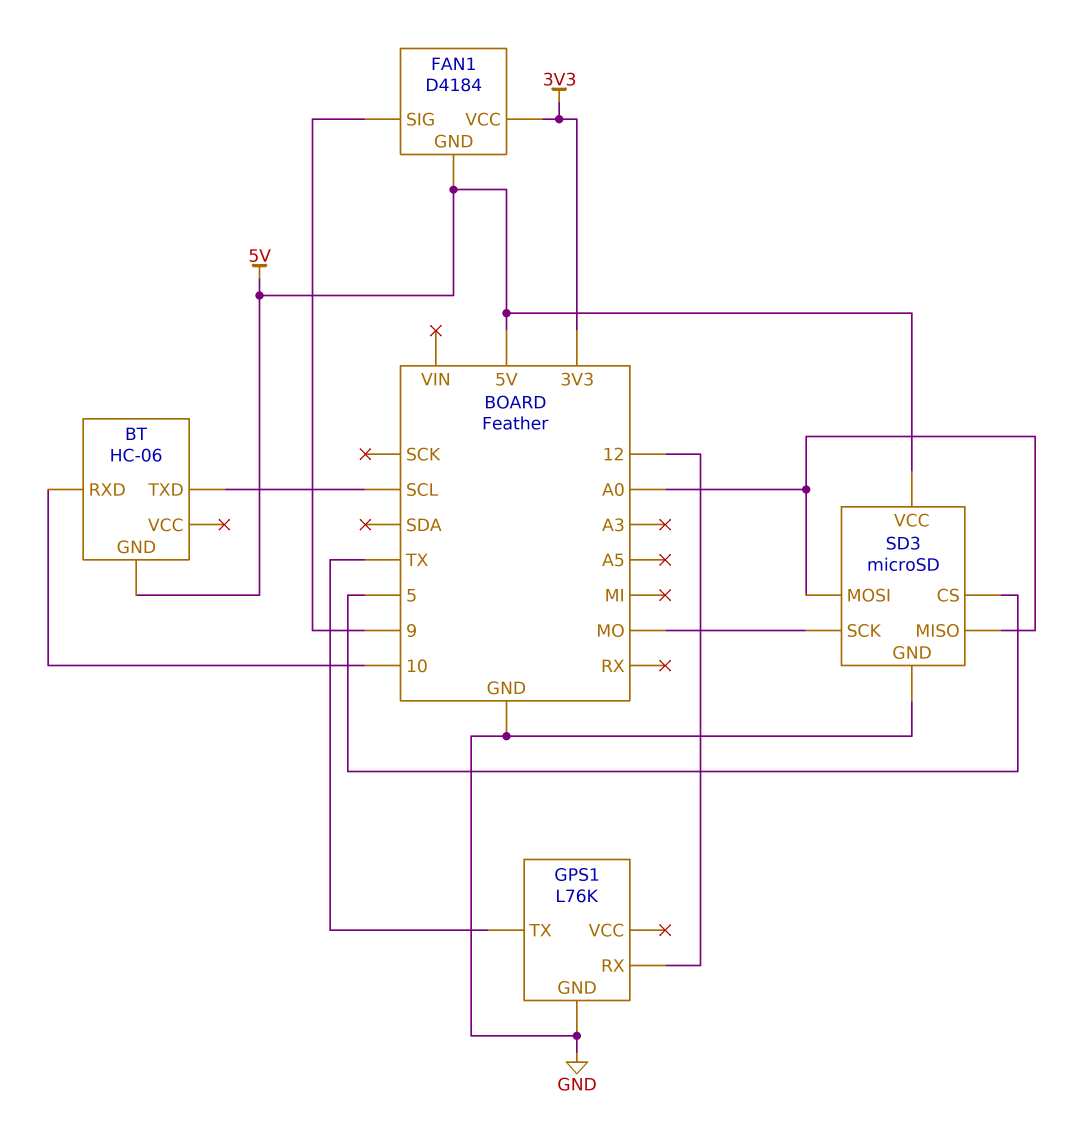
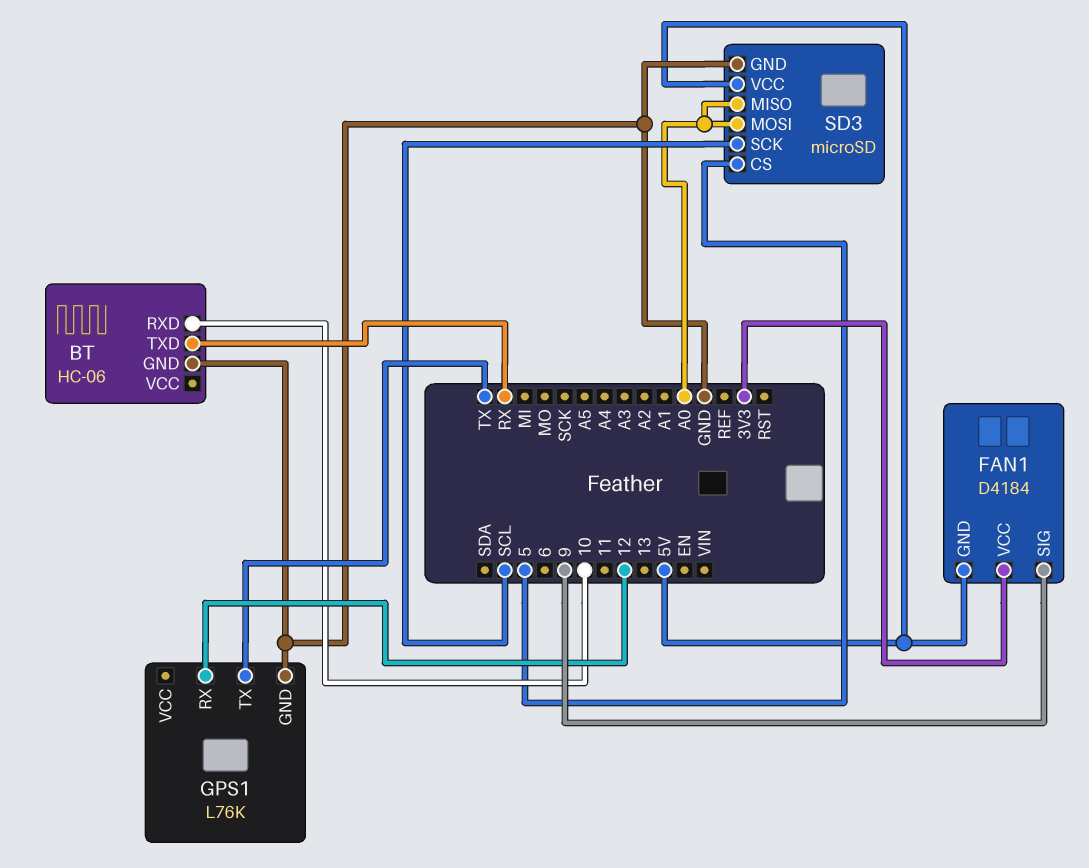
BT pin GND: 5V -> GND
BT pin TXD: SCL -> RX
SD3 pin SCK: MO -> SCL

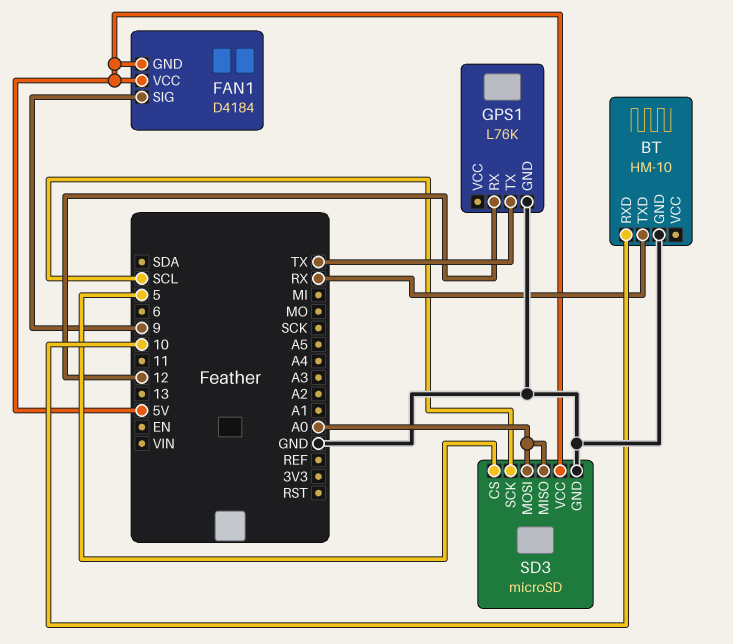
BT: HC-06 -> HM-10
FAN1 pin VCC: 3V3 -> 5V

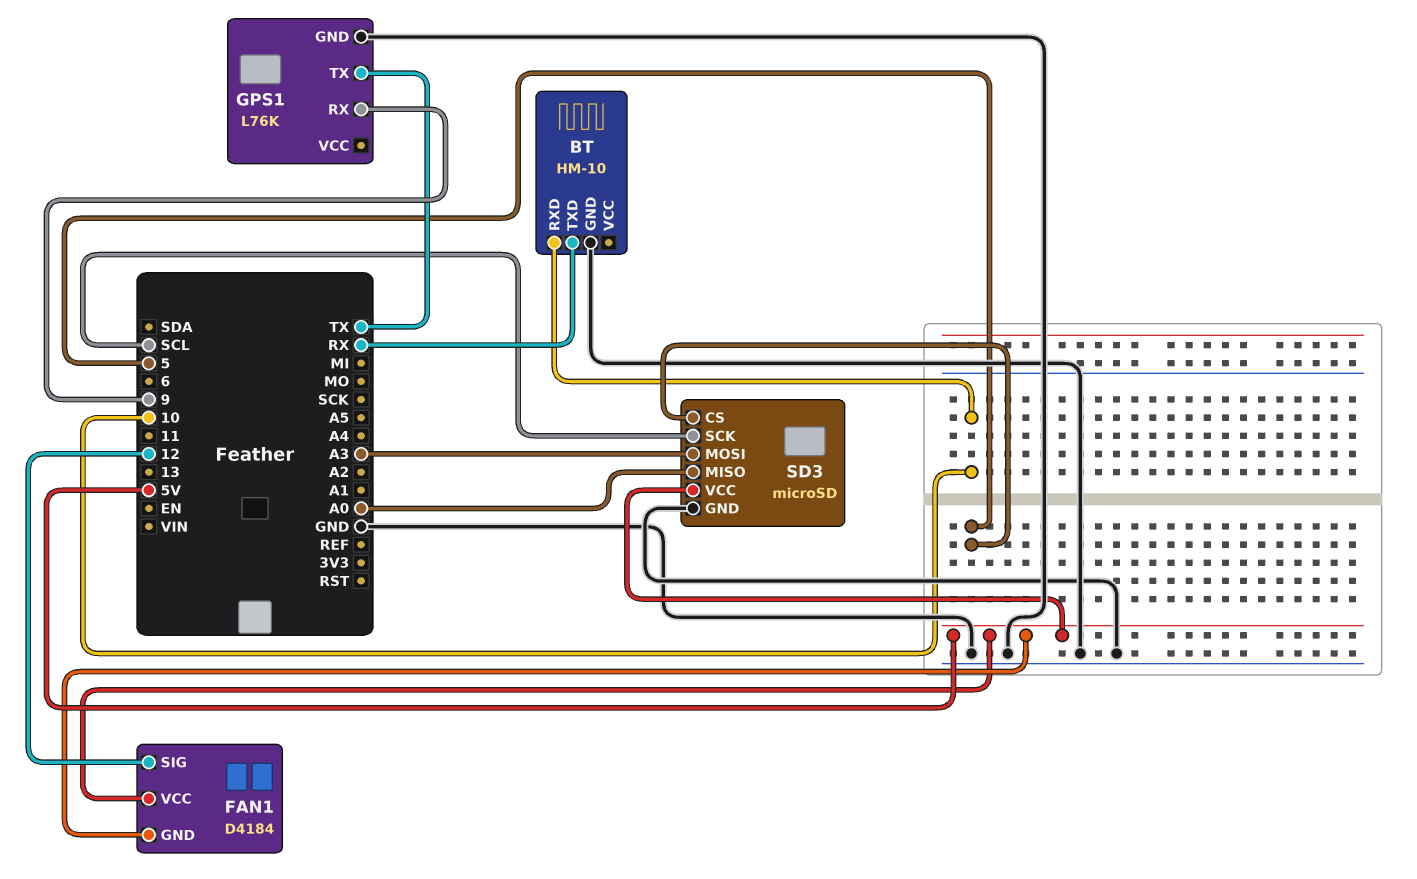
FAN1 pin SIG: 9 -> 12
GPS1 pin RX: 12 -> 9
SD3 pin MOSI: A0 -> A3

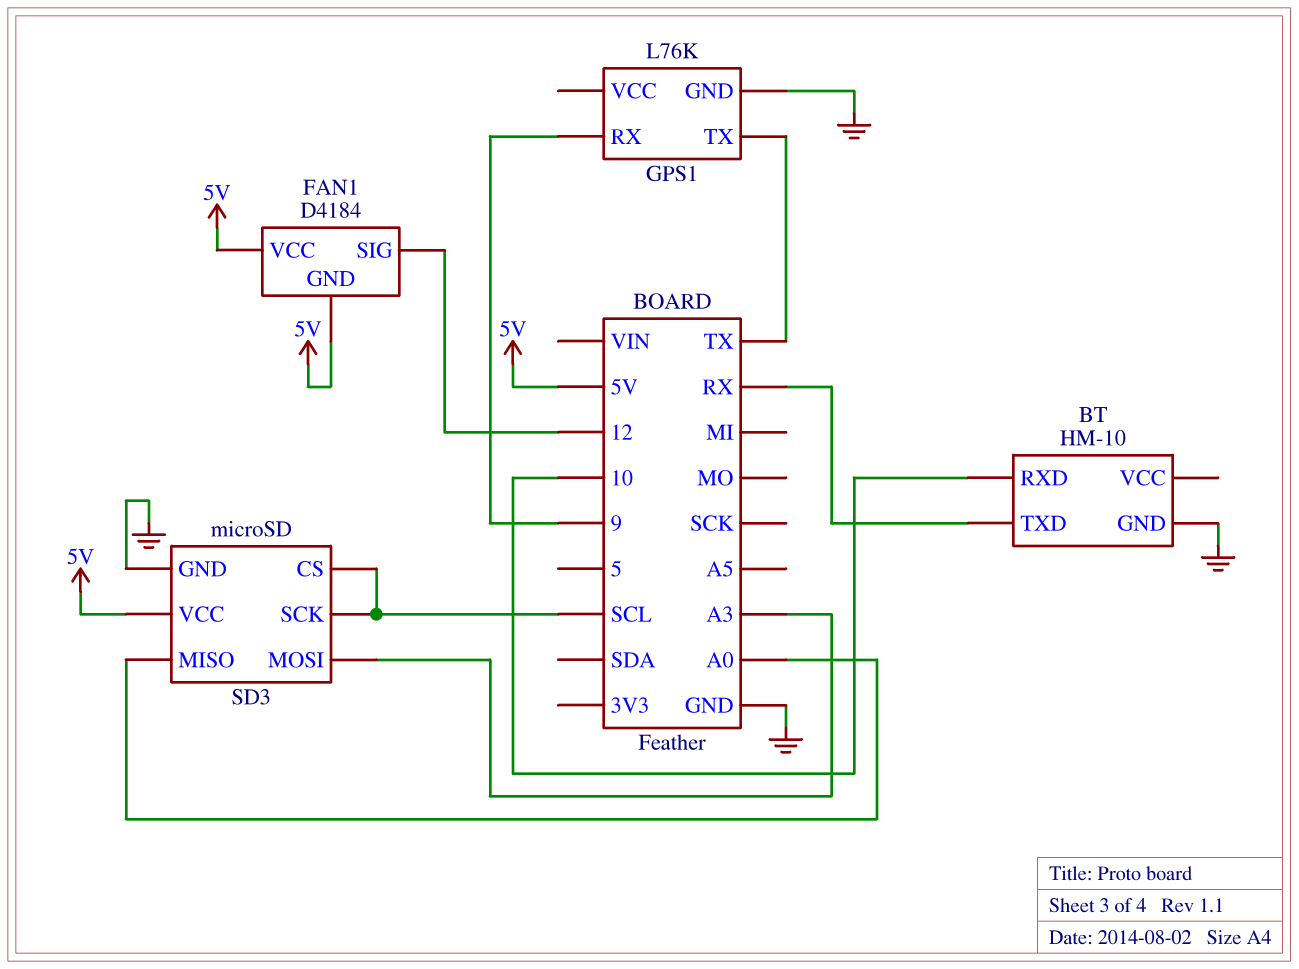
SD3 pin CS: 5 -> SCL

